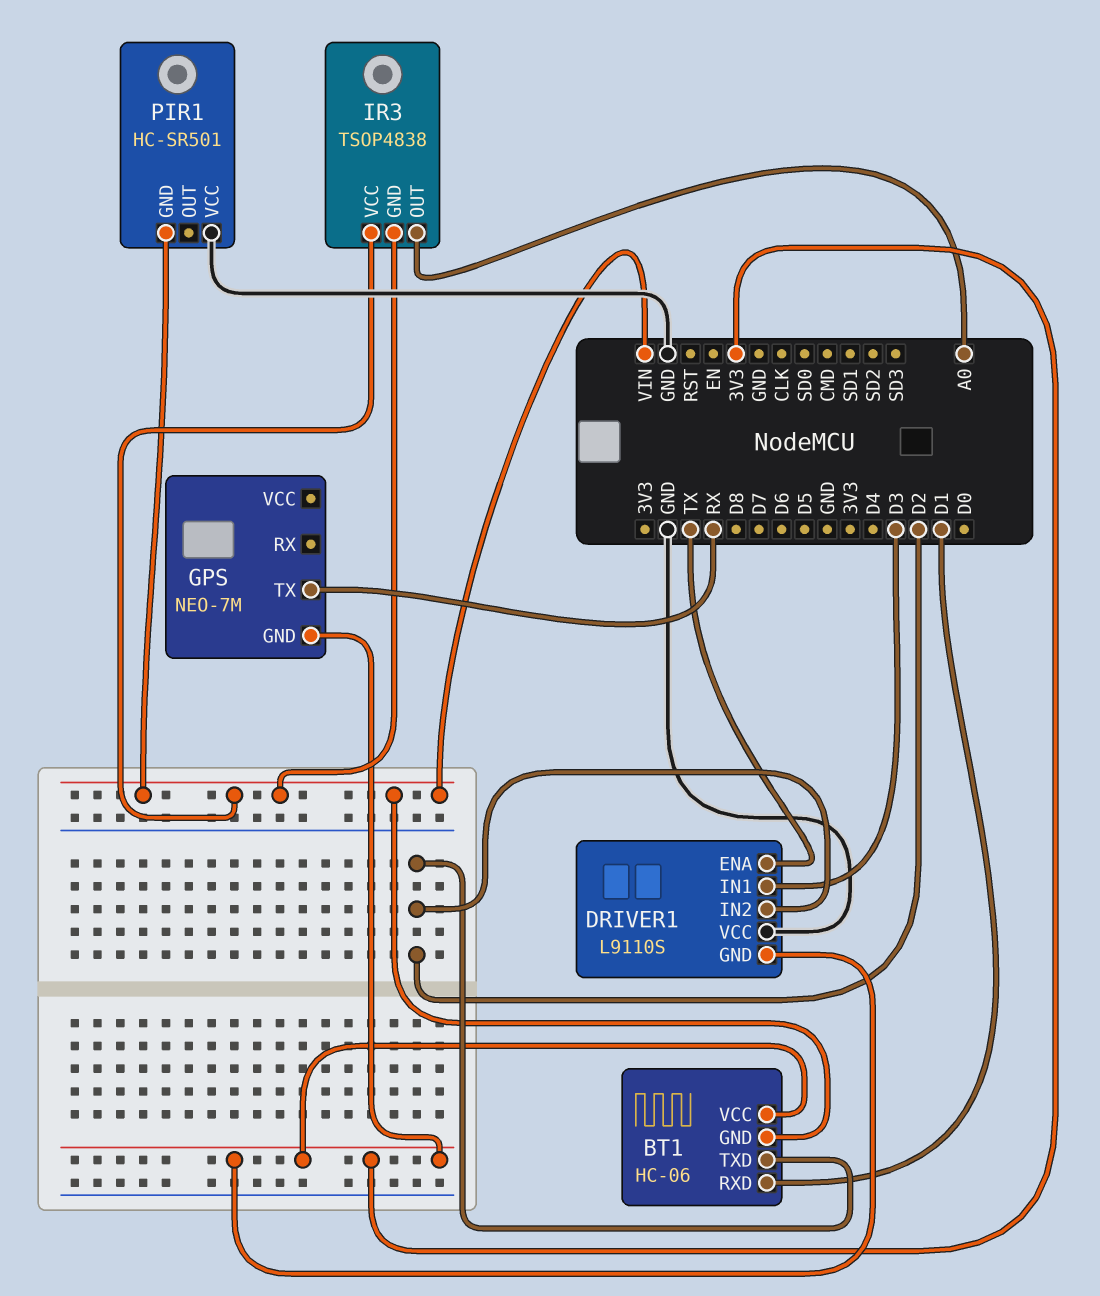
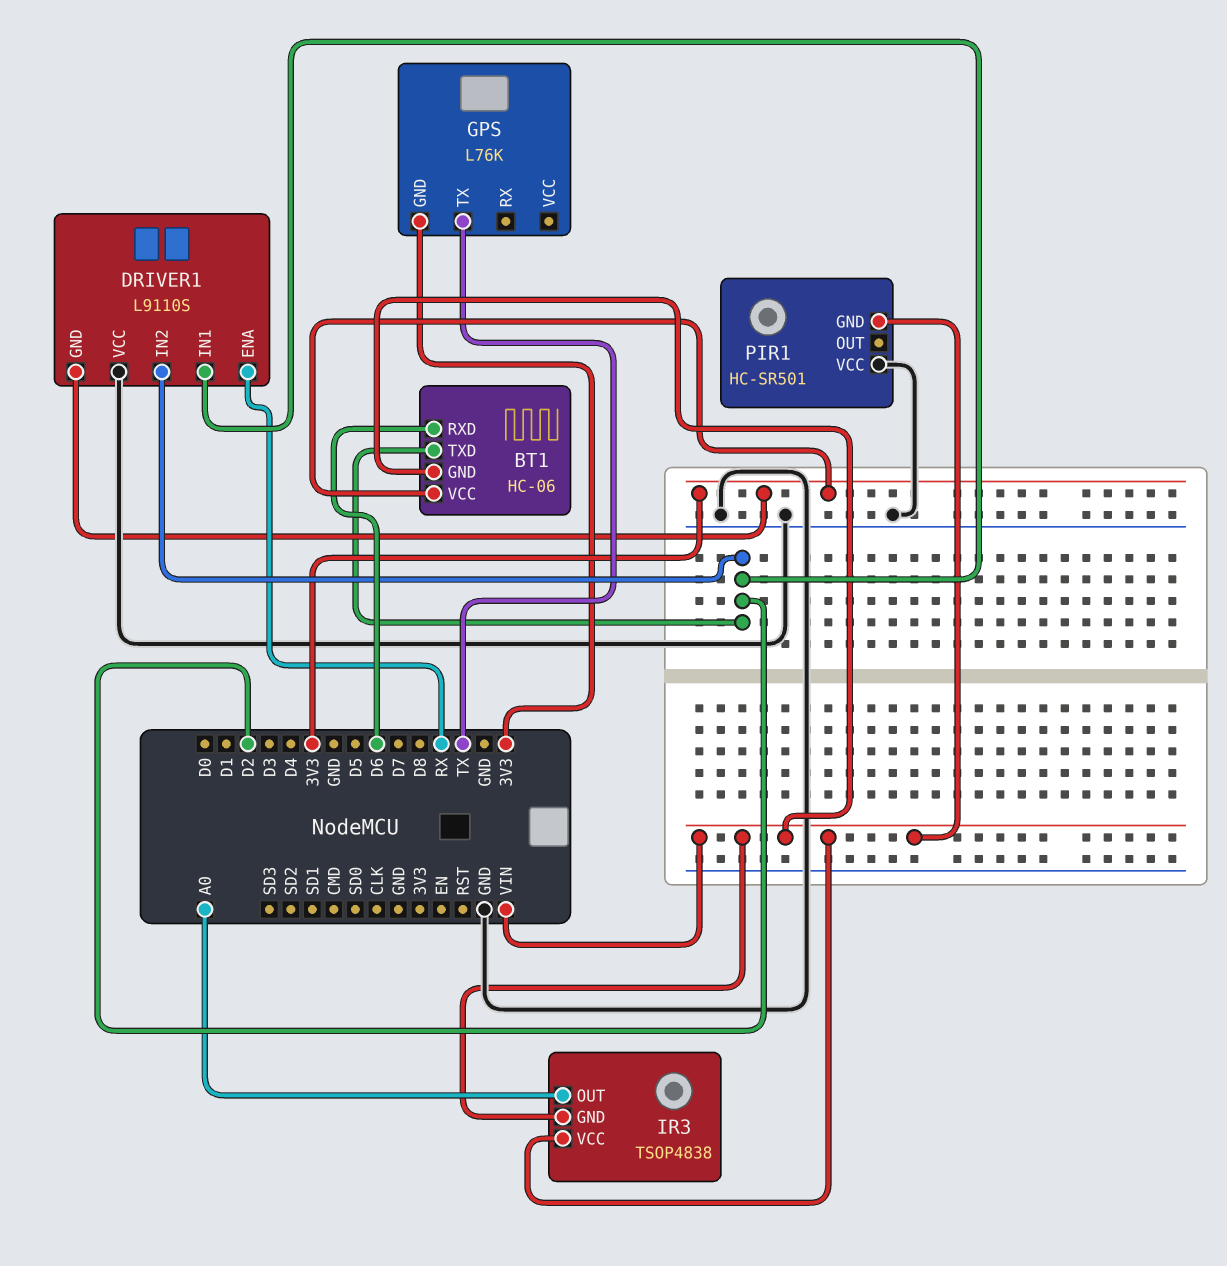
BT1 pin RXD: D1 -> D6
DRIVER1 pin ENA: TX -> RX
DRIVER1 pin IN1: D3 -> D2
GPS: NEO-7M -> L76K
GPS pin TX: RX -> TX

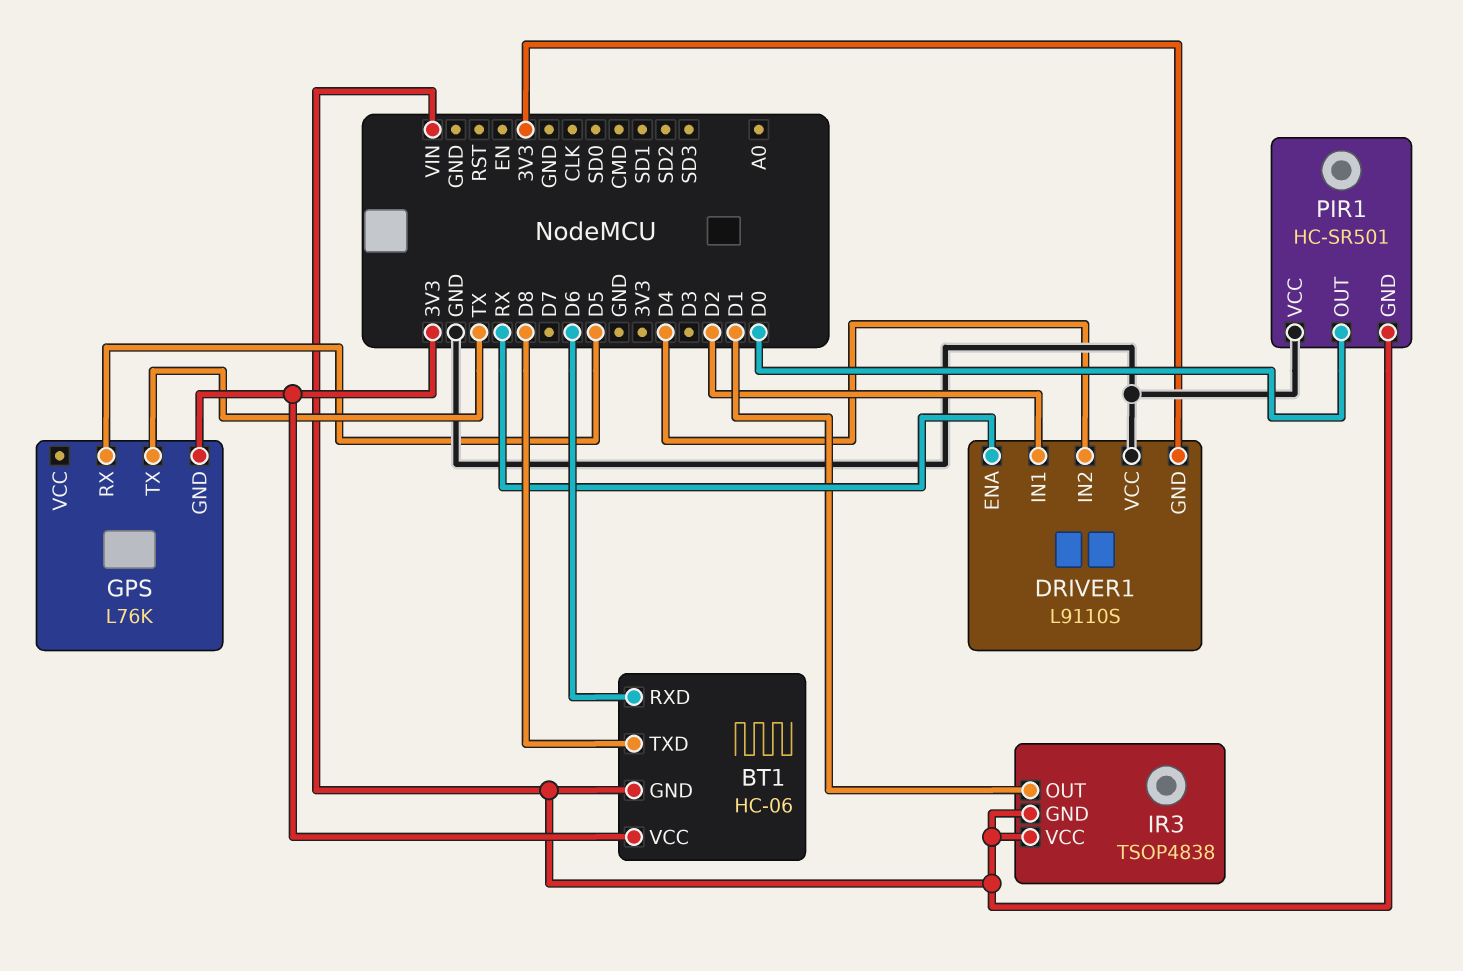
BT1 pin TXD: D2 -> D8
DRIVER1 pin IN2: D2 -> D4
GPS pin RX: none -> D5
IR3 pin OUT: A0 -> D1
PIR1 pin OUT: none -> D0

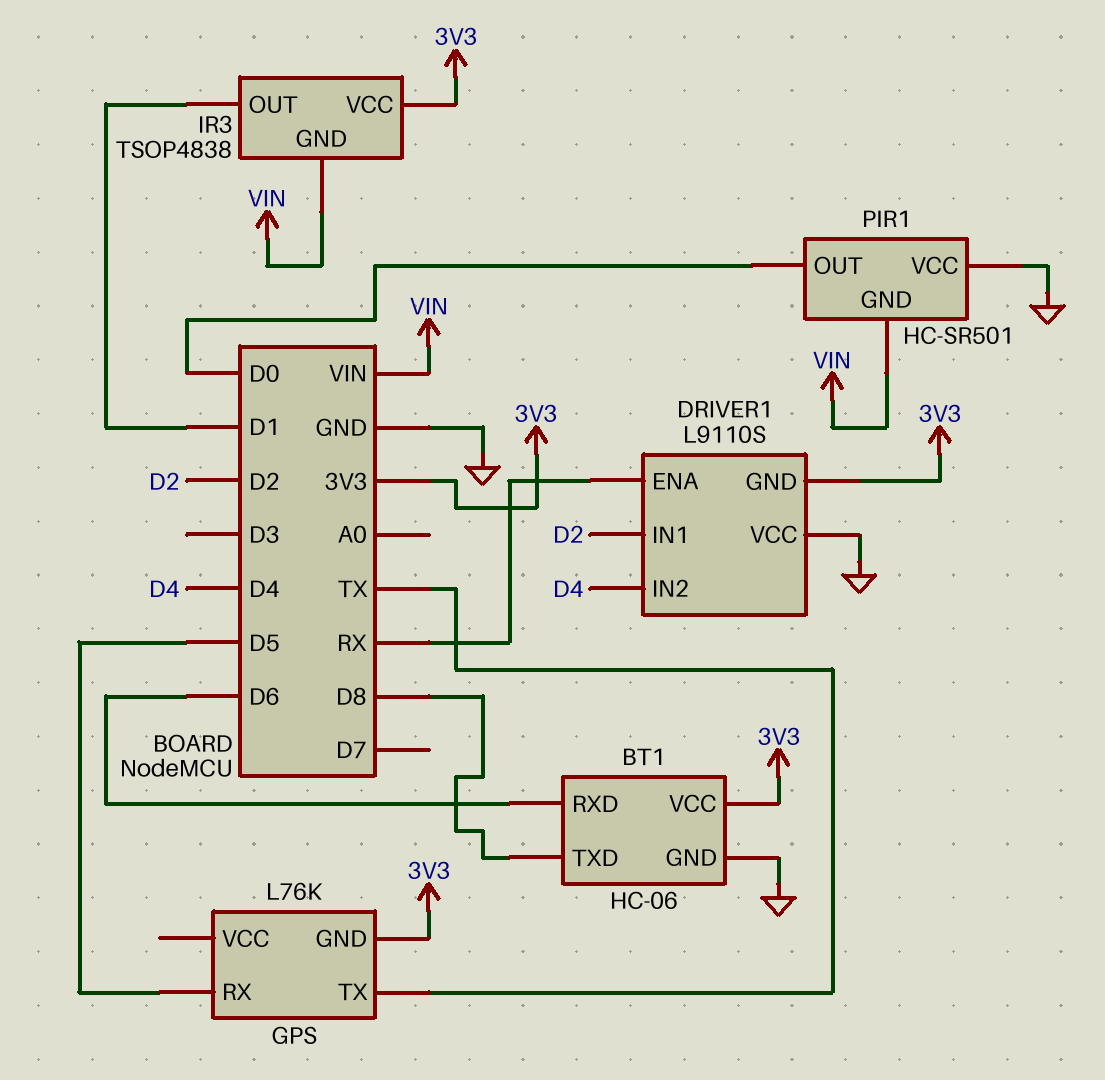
BT1 pin GND: VIN -> GND
IR3 pin VCC: VIN -> 3V3

